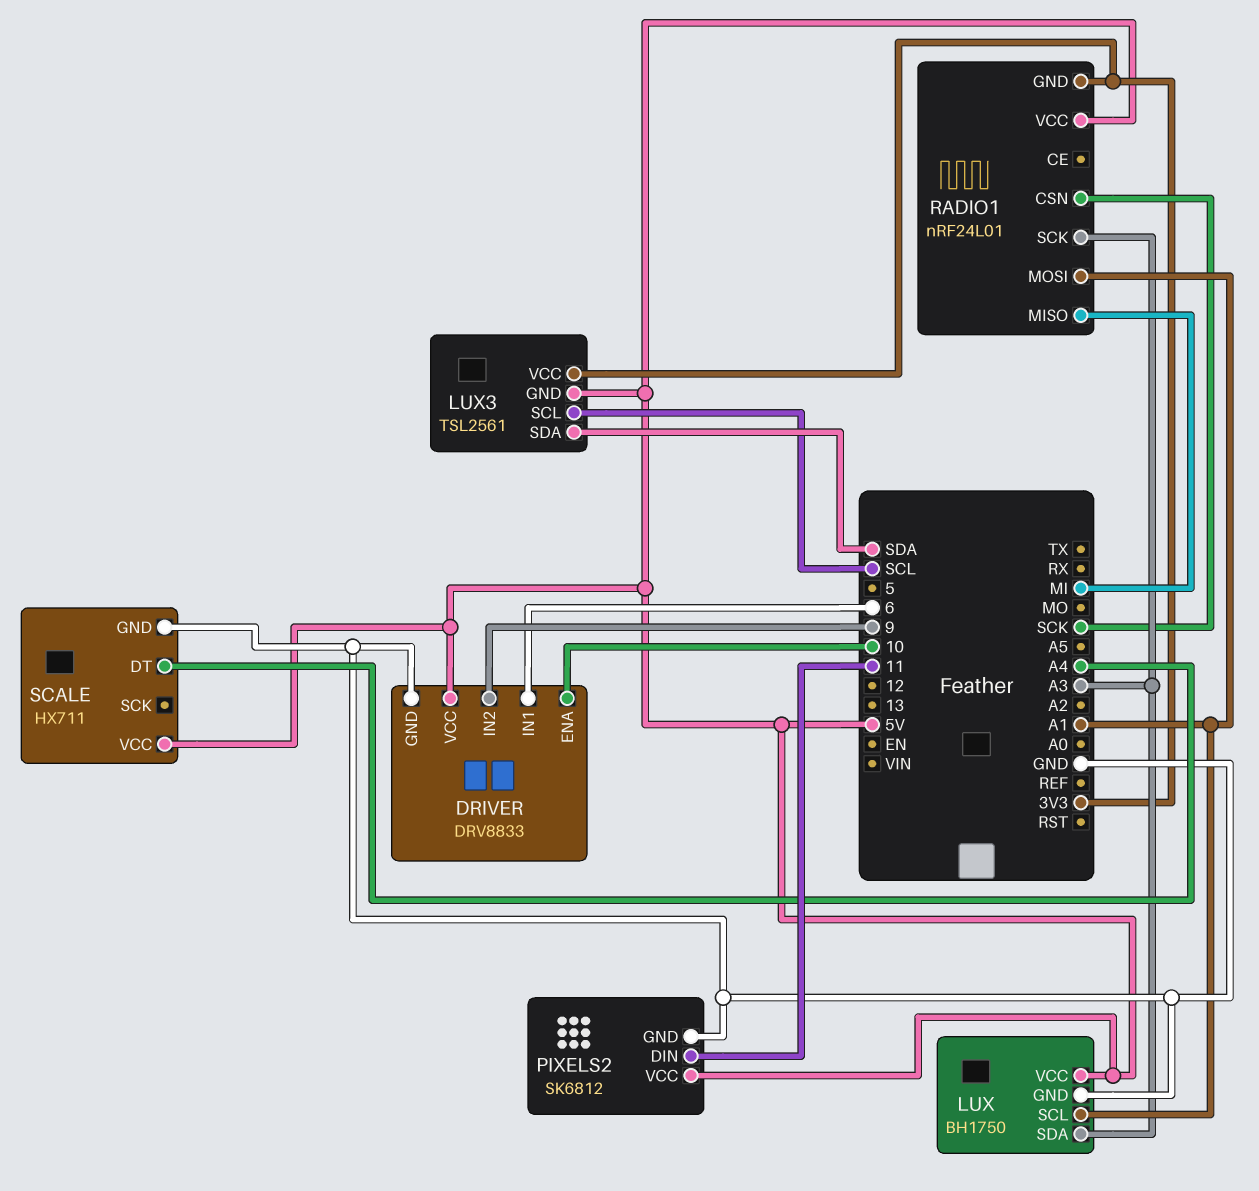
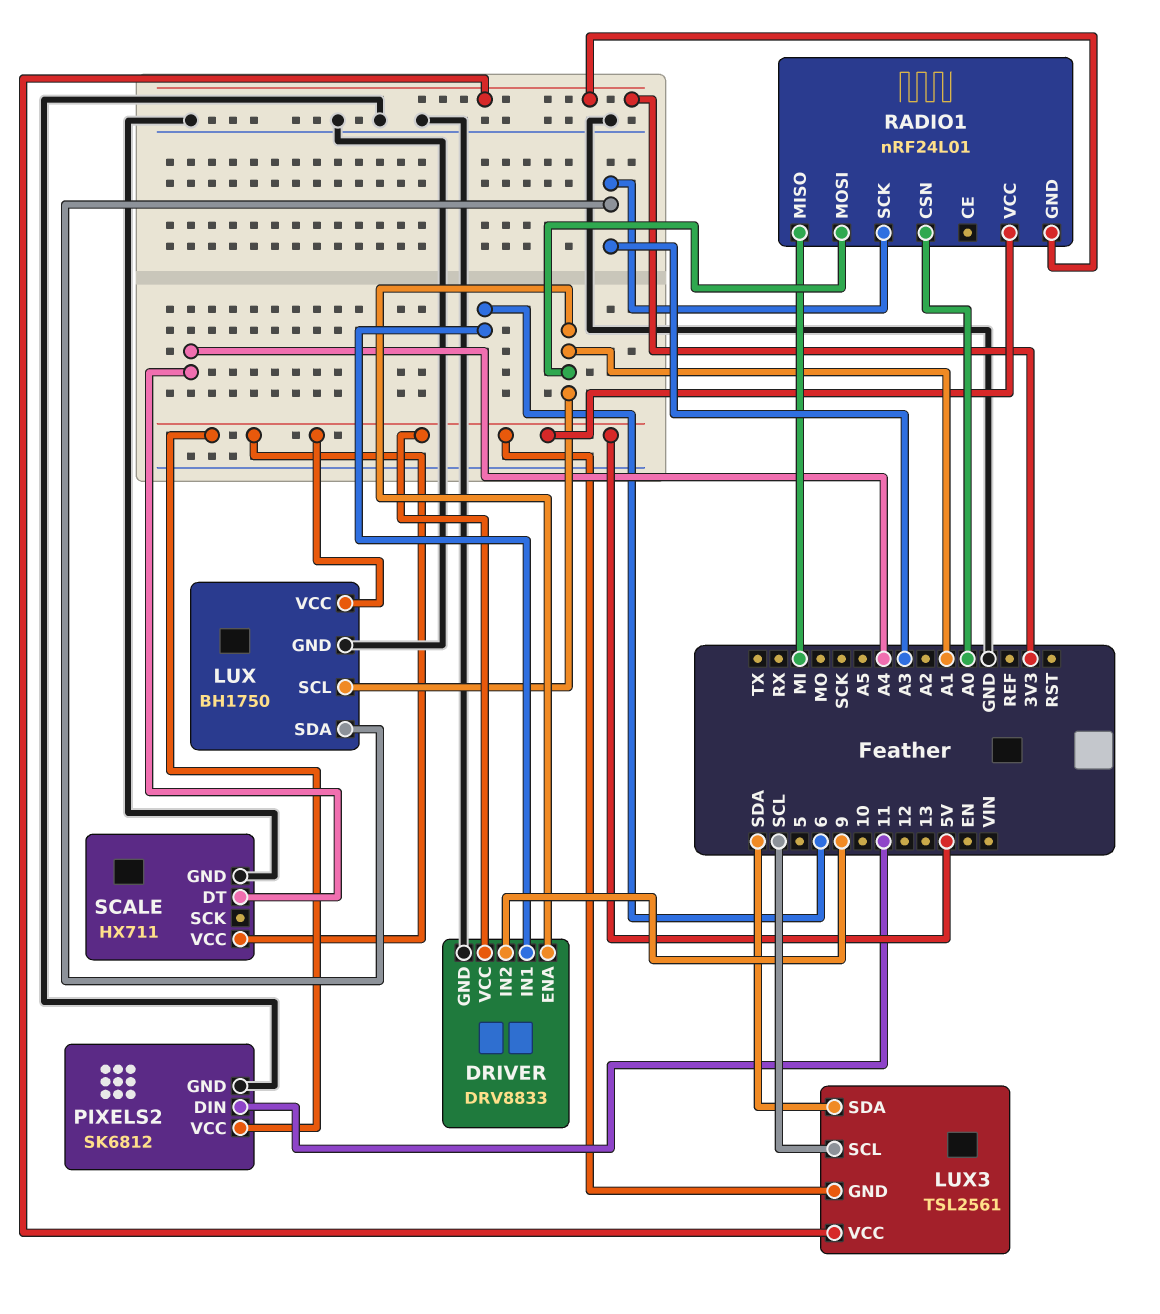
DRIVER pin ENA: 10 -> A1
RADIO1 pin CSN: SCK -> A0

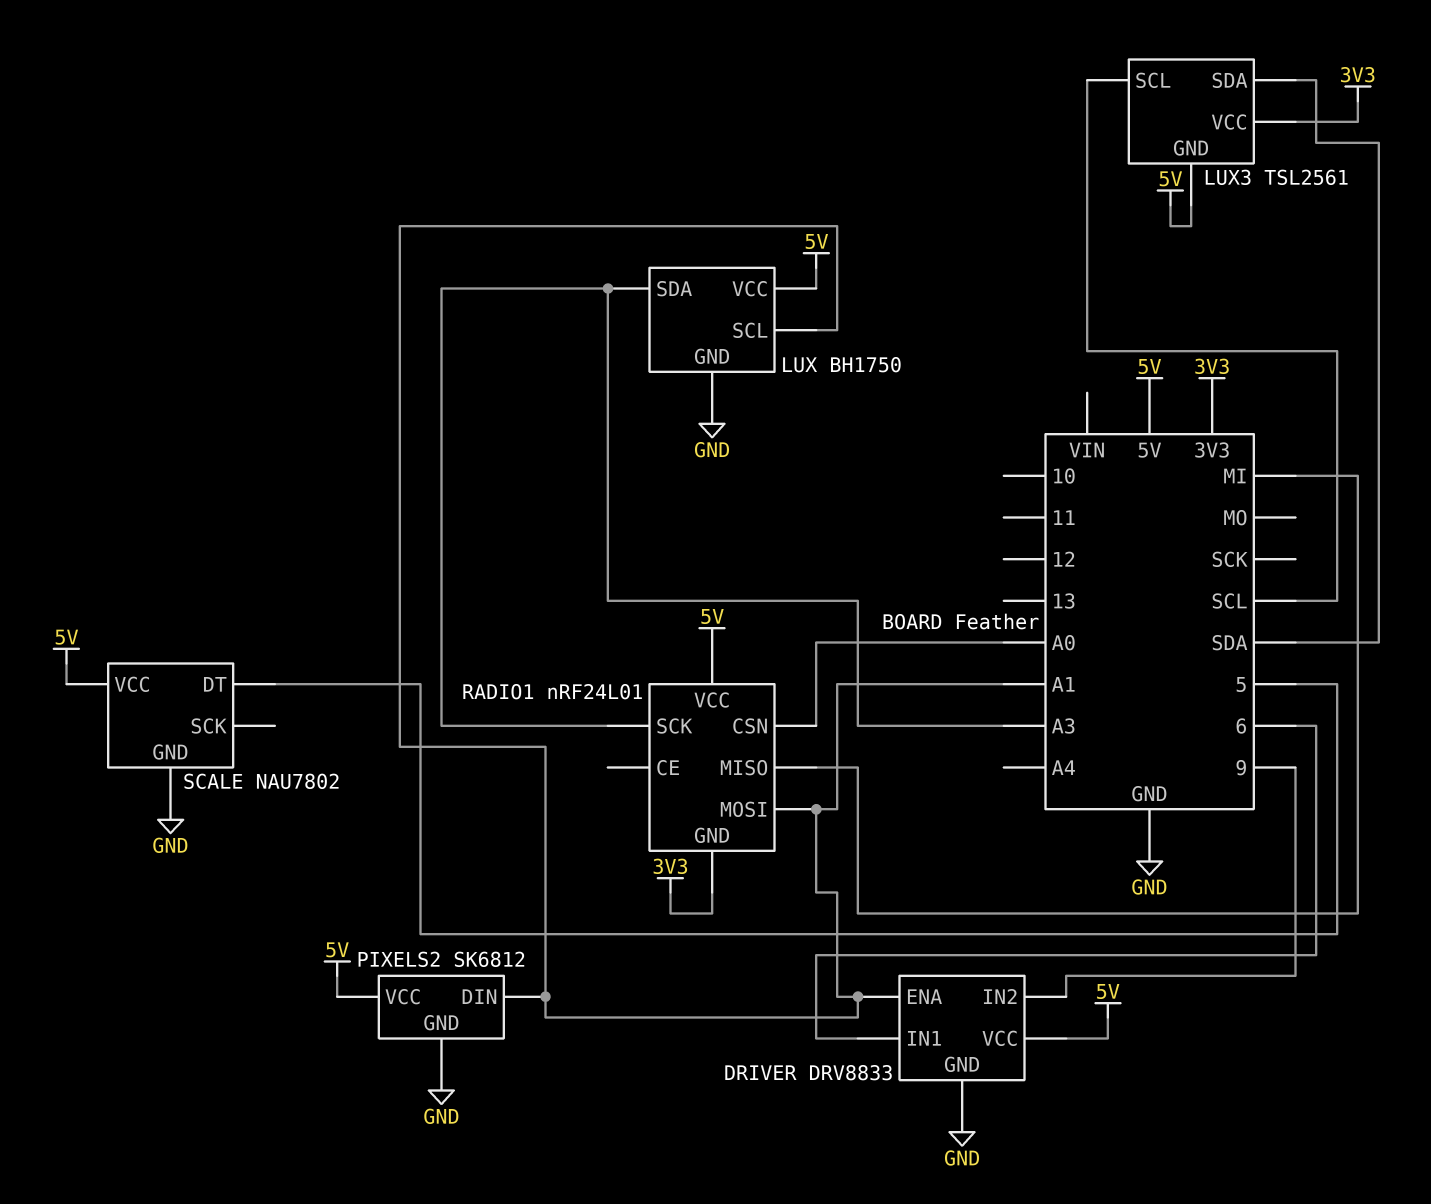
PIXELS2 pin DIN: 11 -> A1
SCALE: HX711 -> NAU7802
SCALE pin DT: A4 -> 5

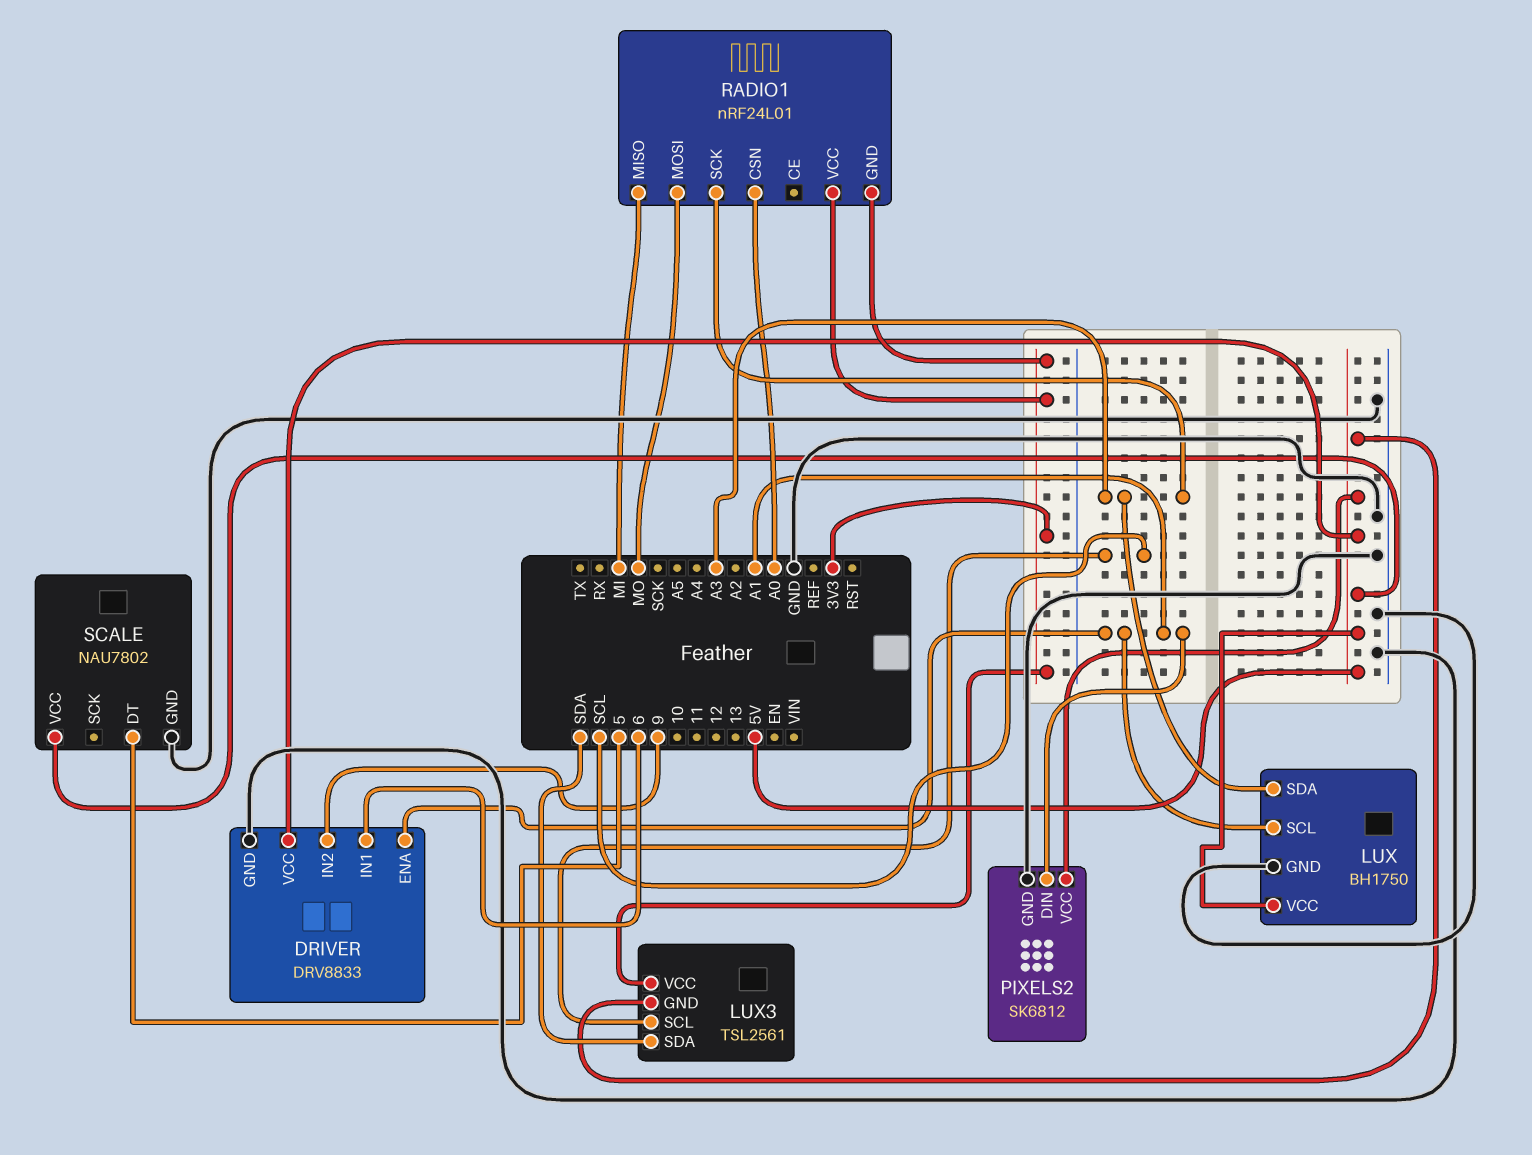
RADIO1 pin MOSI: A1 -> MO
RADIO1 pin VCC: 5V -> 3V3

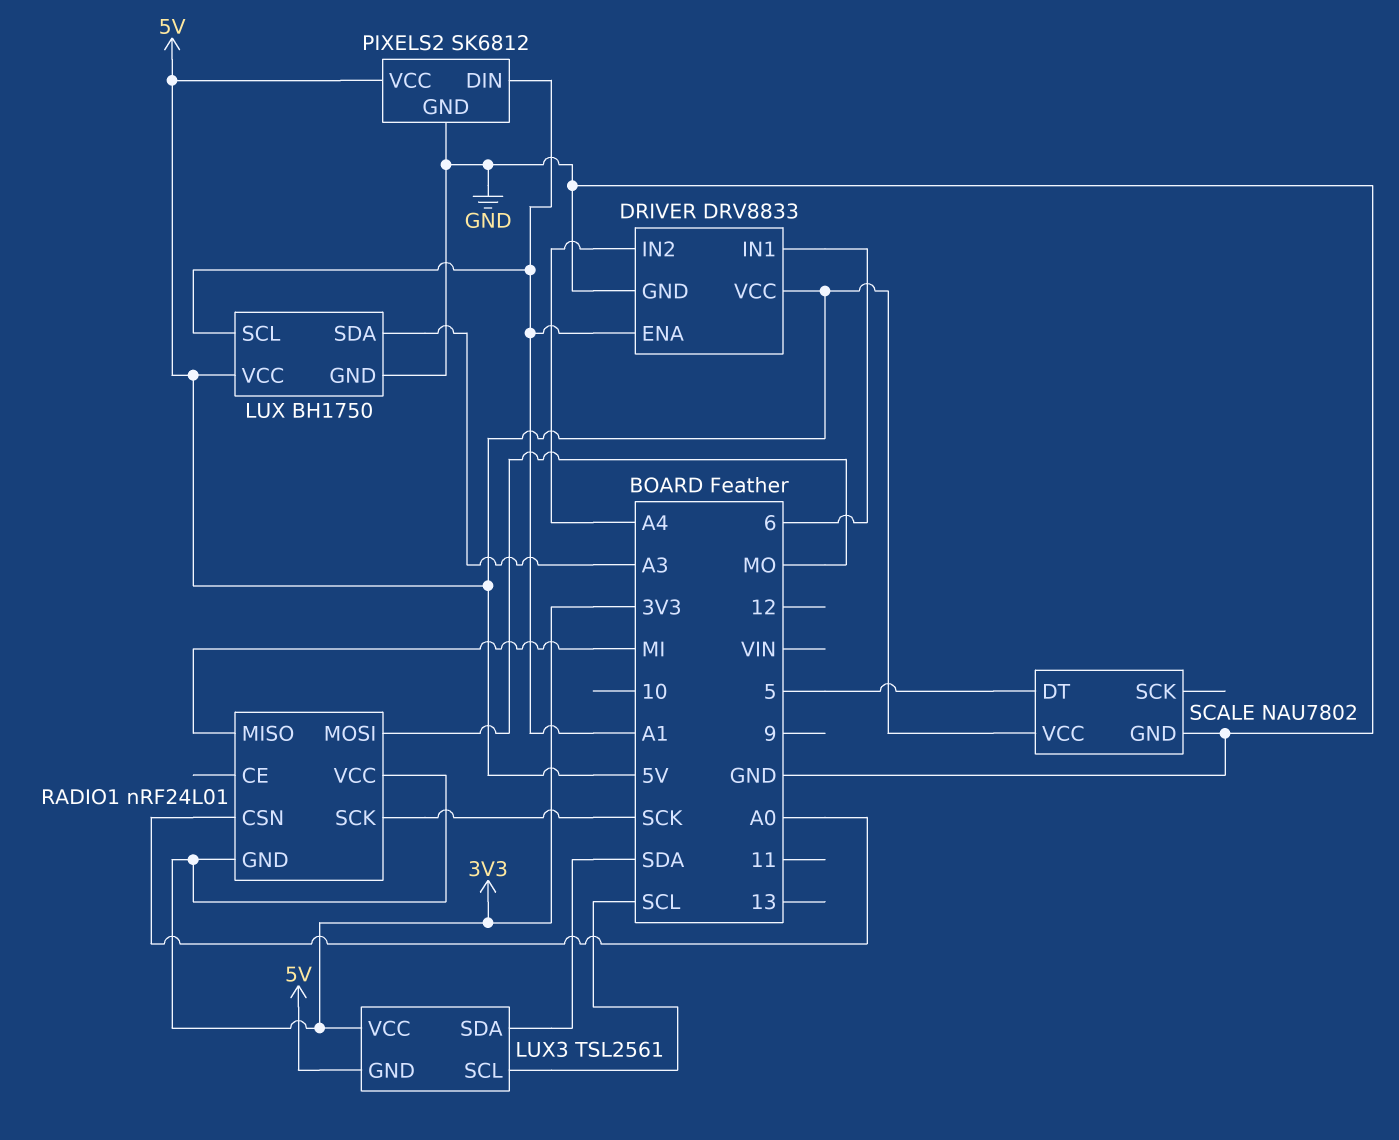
DRIVER pin IN2: 9 -> A4
RADIO1 pin SCK: A3 -> SCK

